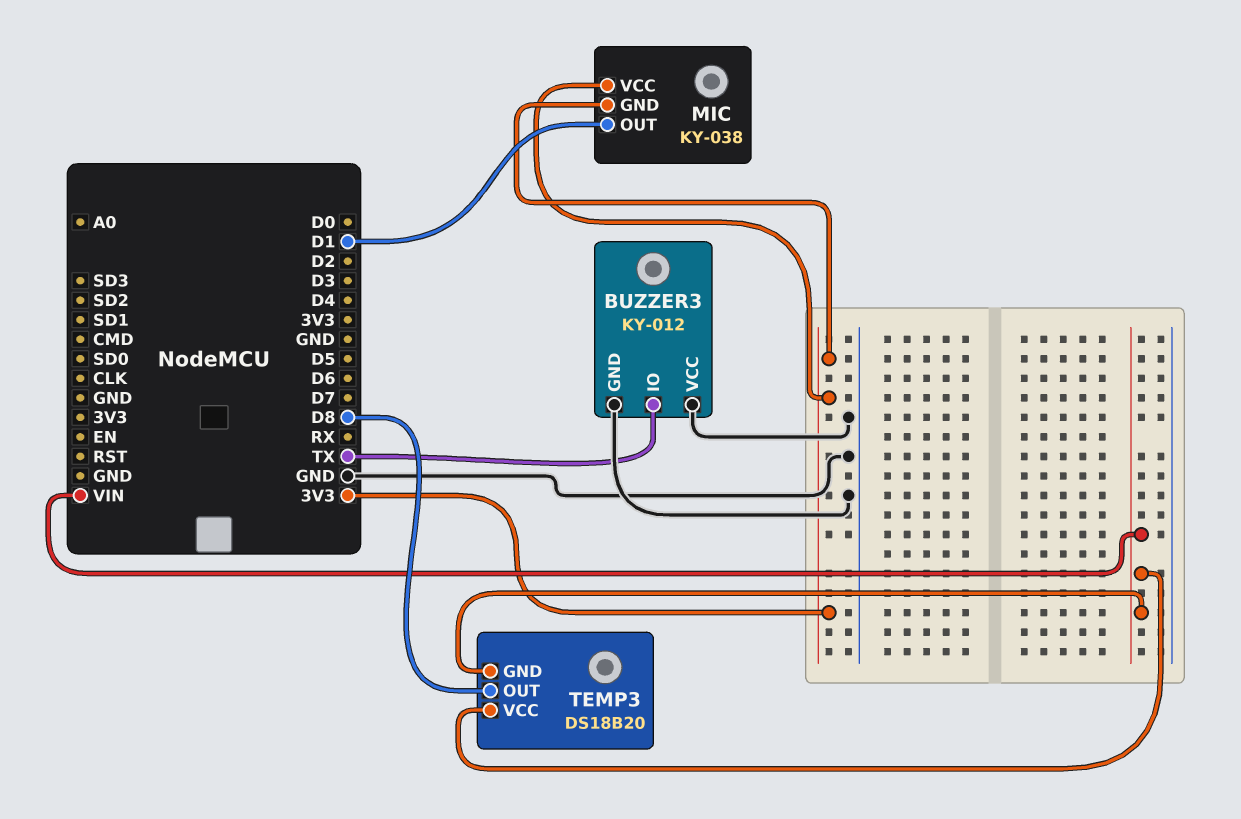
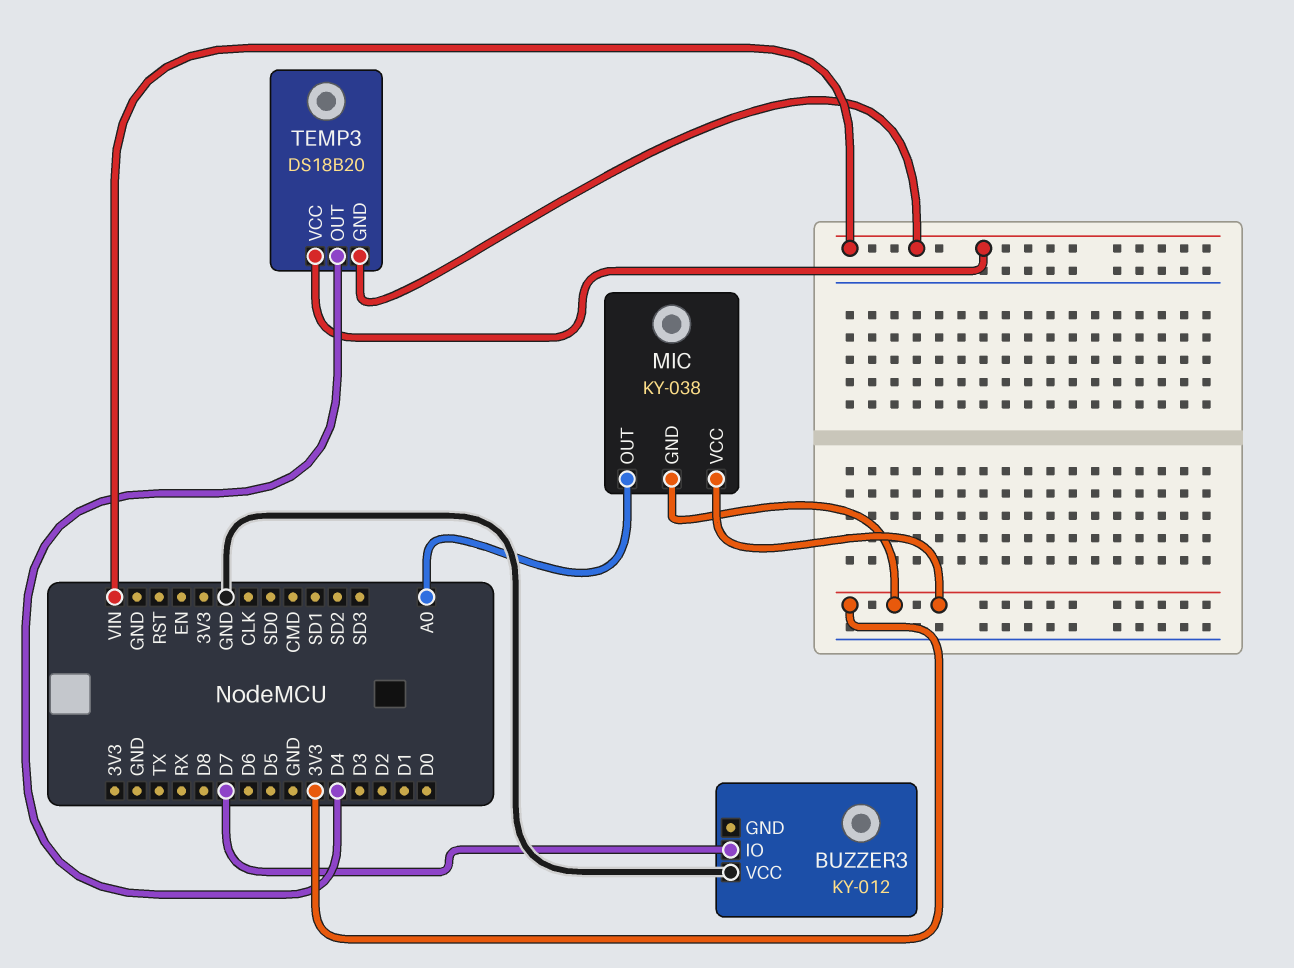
BUZZER3 pin GND: GND -> none
BUZZER3 pin IO: TX -> D7
MIC pin OUT: D1 -> A0
TEMP3 pin OUT: D8 -> D4

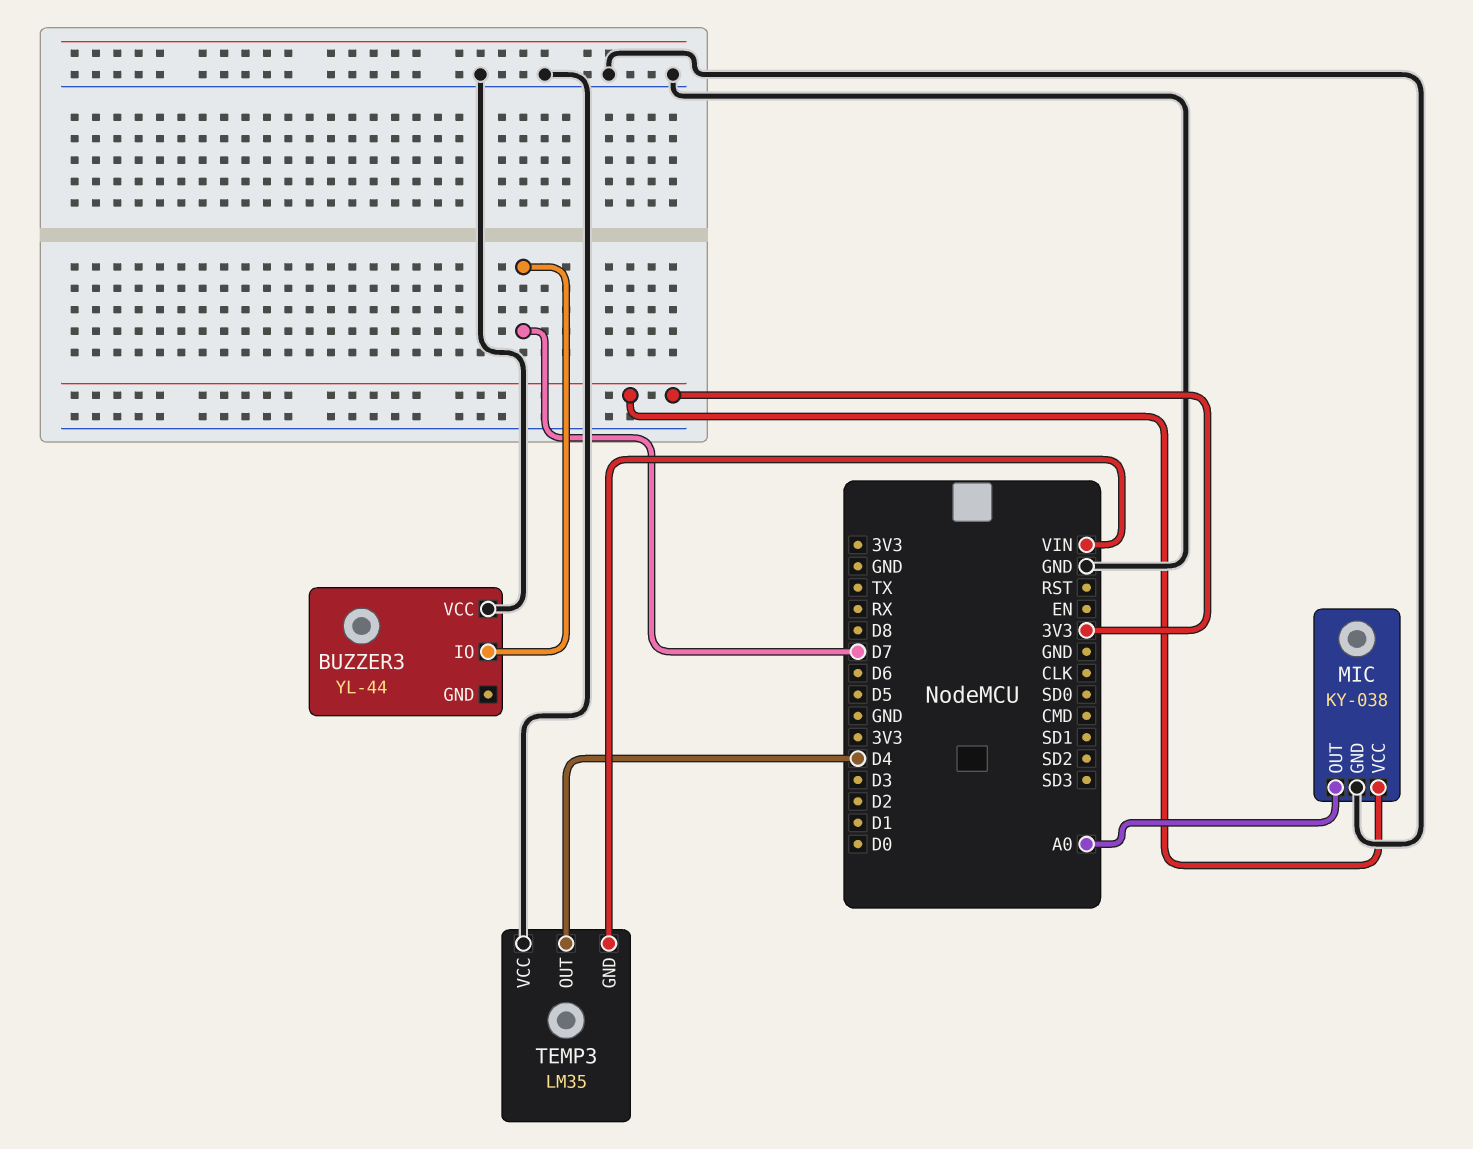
BUZZER3: KY-012 -> YL-44
MIC pin GND: 3V3 -> GND
TEMP3: DS18B20 -> LM35
TEMP3 pin VCC: VIN -> GND

